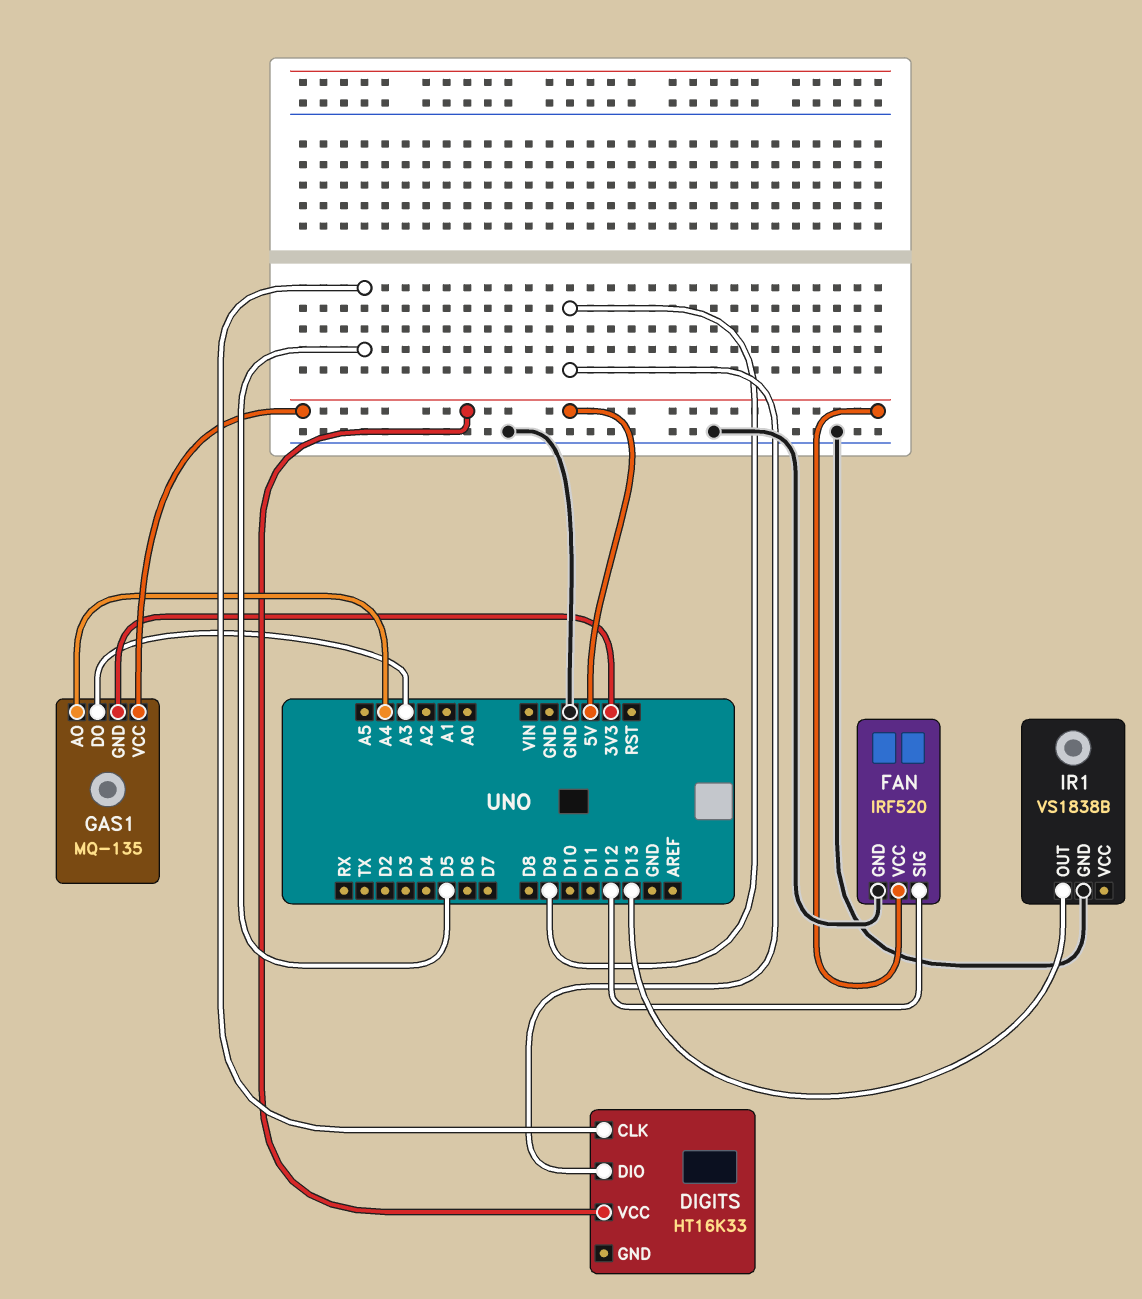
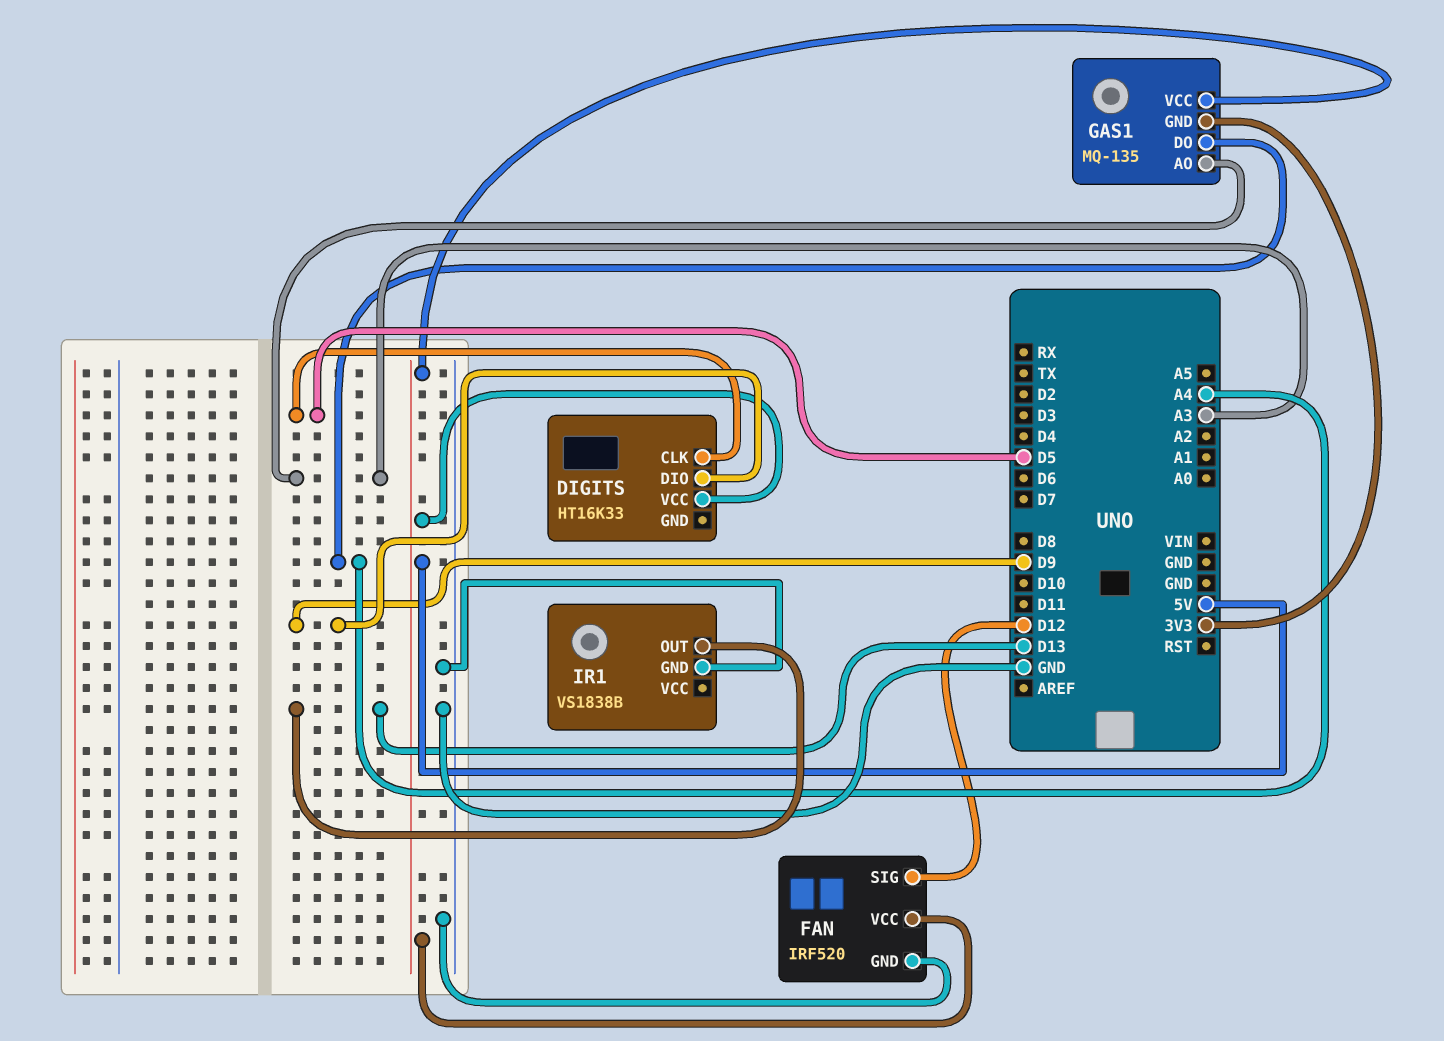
GAS1 pin AO: A4 -> A3
GAS1 pin DO: A3 -> A4

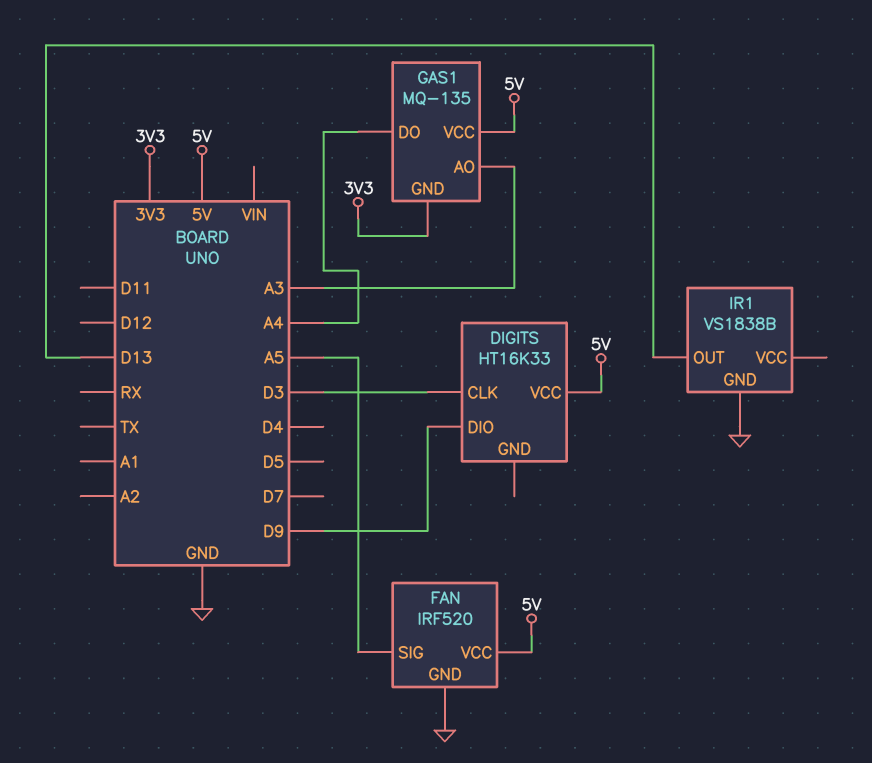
DIGITS pin CLK: D5 -> D3
FAN pin SIG: D12 -> A5

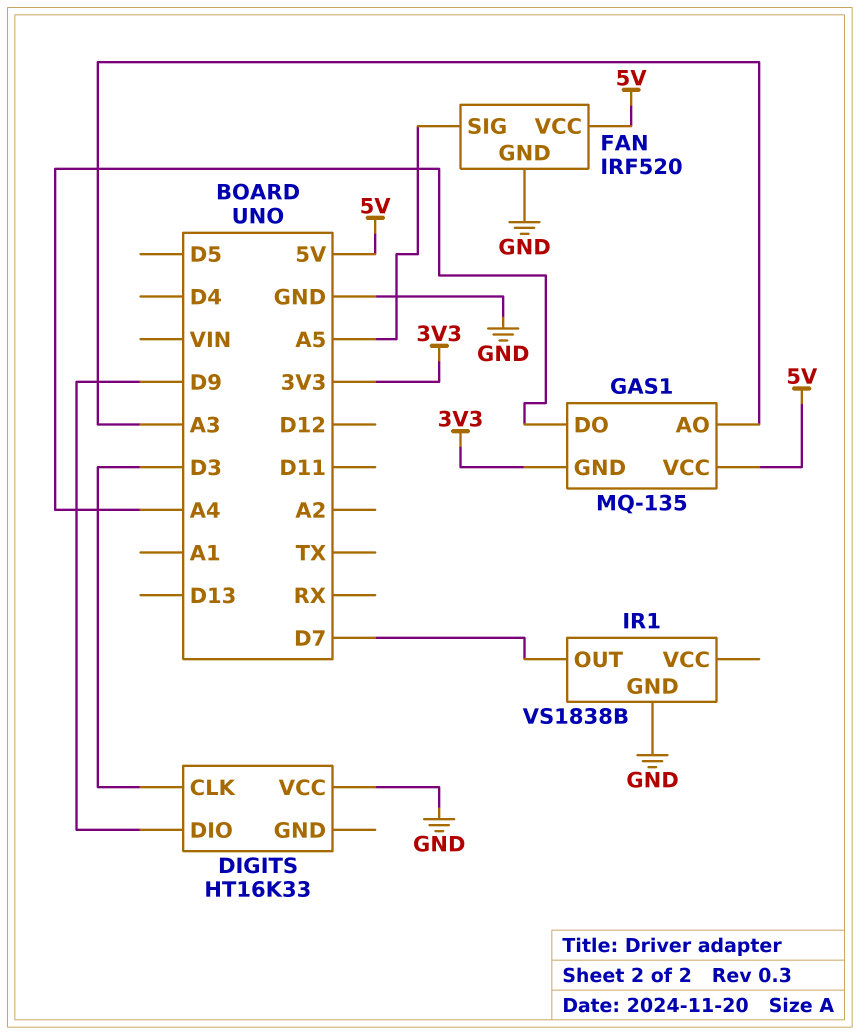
DIGITS pin VCC: 5V -> GND
IR1 pin OUT: D13 -> D7

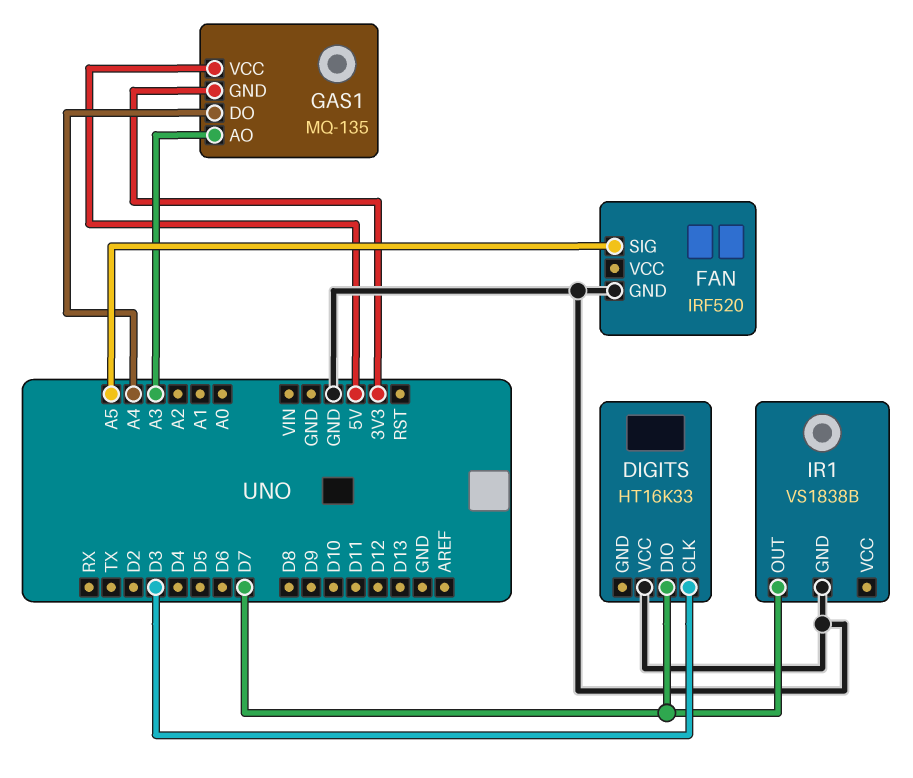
DIGITS pin DIO: D9 -> D7
FAN pin VCC: 5V -> none

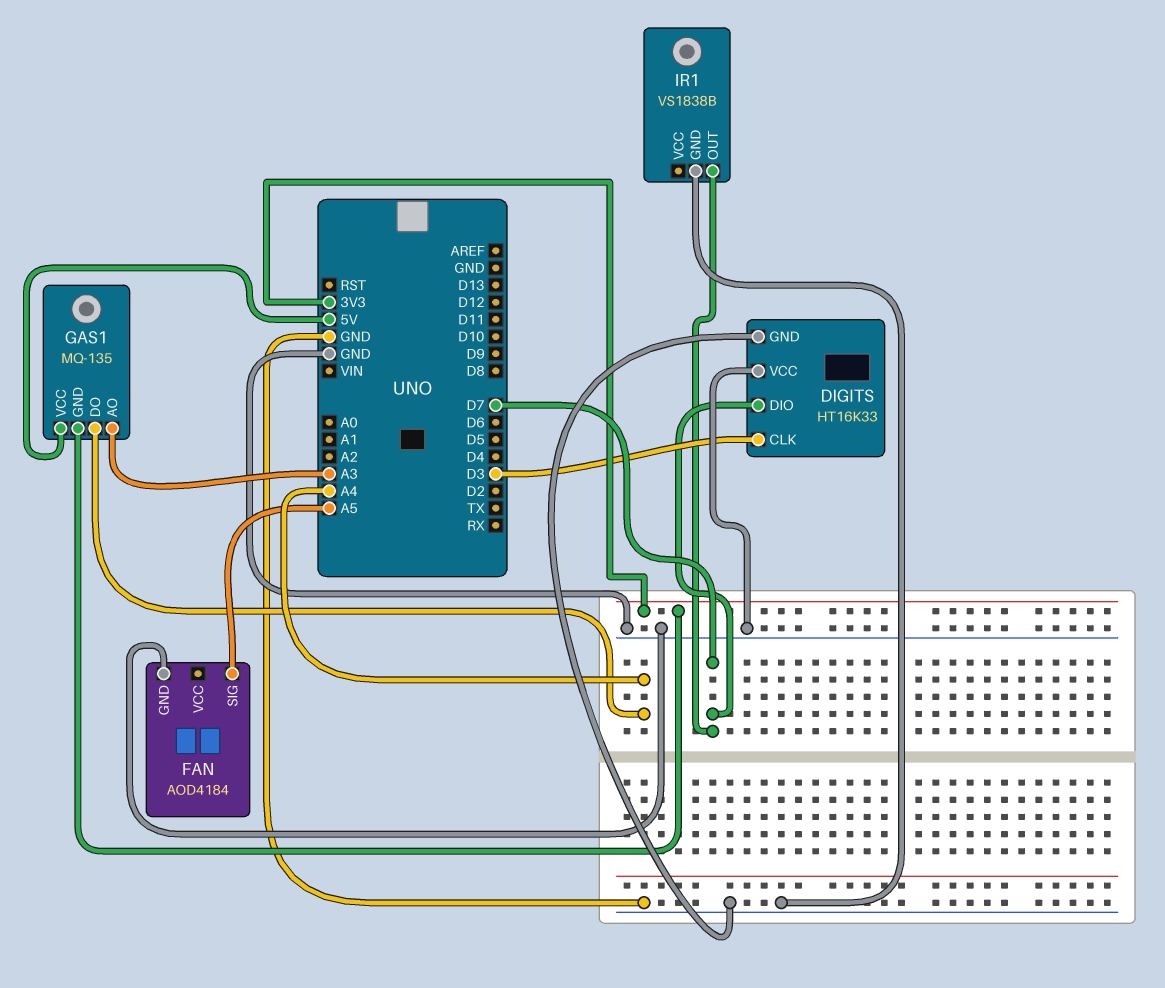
DIGITS pin GND: none -> GND
FAN: IRF520 -> AOD4184

